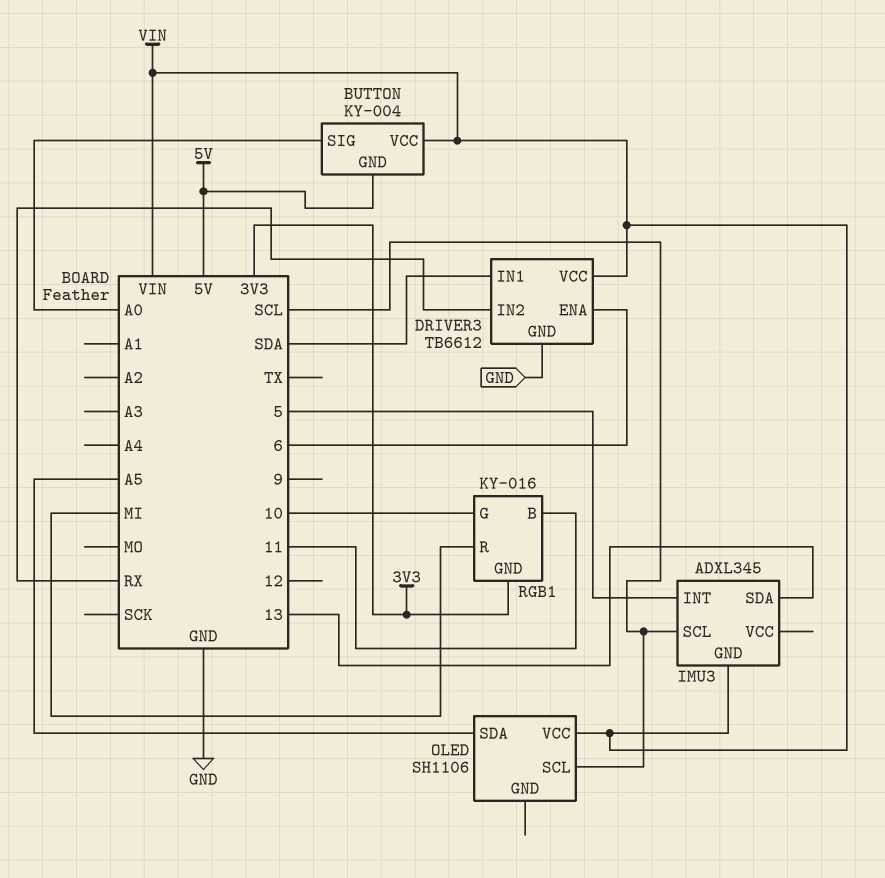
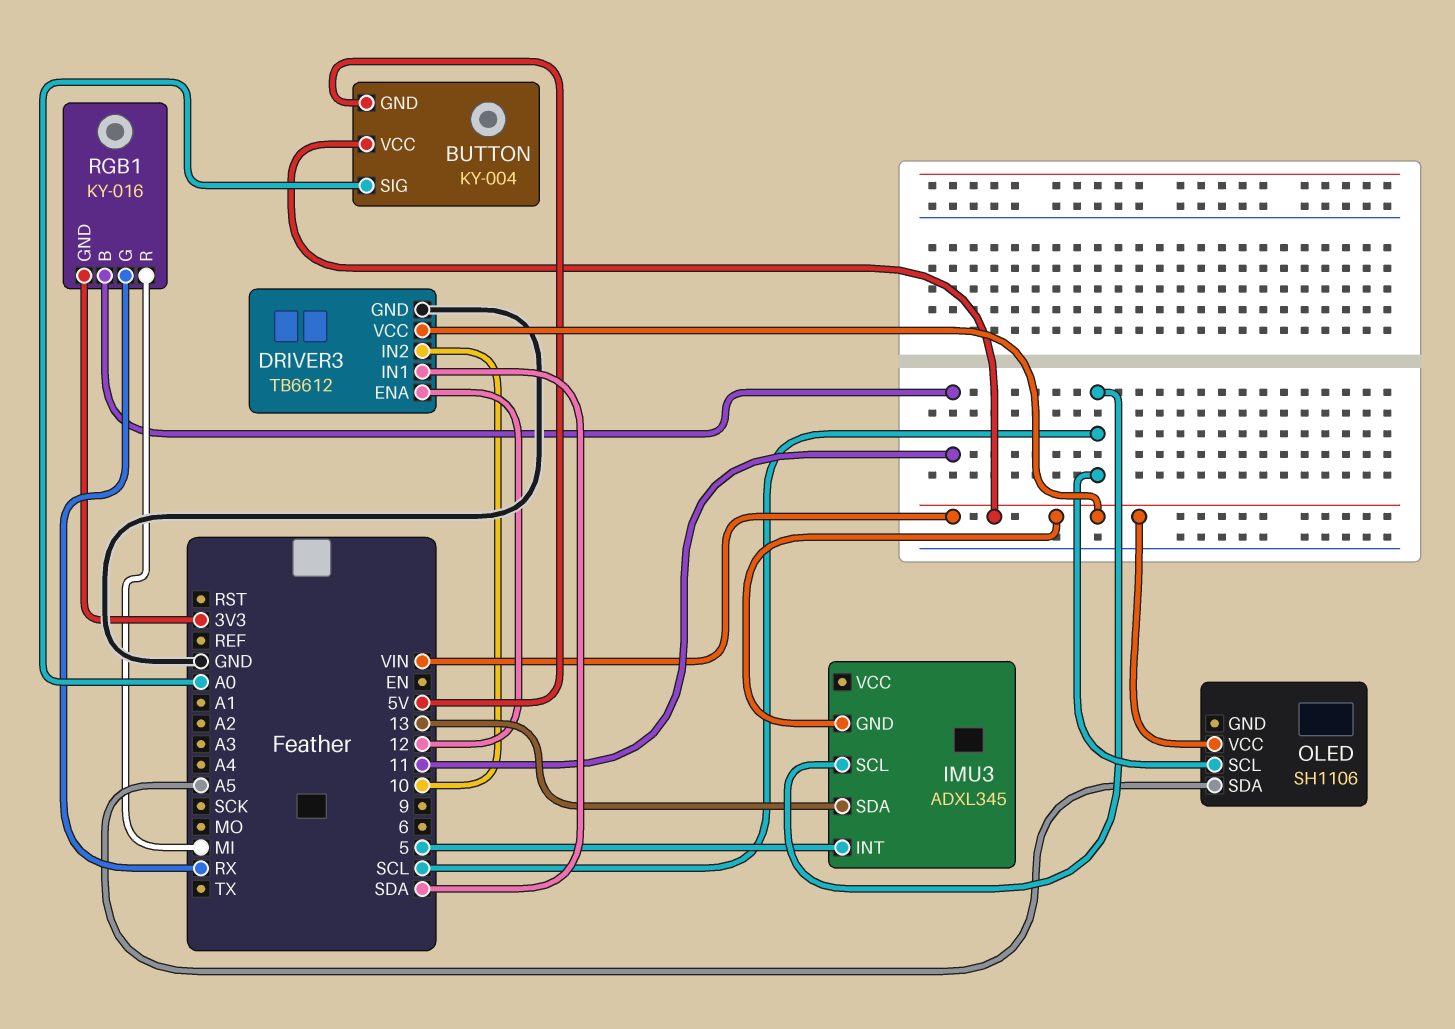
DRIVER3 pin ENA: 6 -> 12
DRIVER3 pin IN2: RX -> 10
RGB1 pin G: 10 -> RX

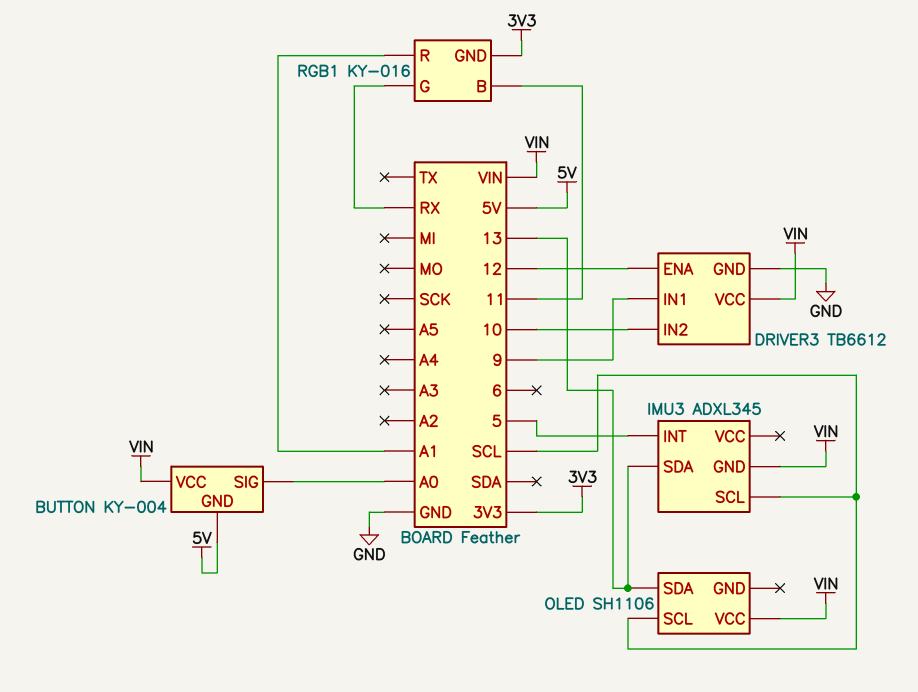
DRIVER3 pin IN1: SDA -> 9
OLED pin SDA: A5 -> 13
RGB1 pin R: MI -> A1

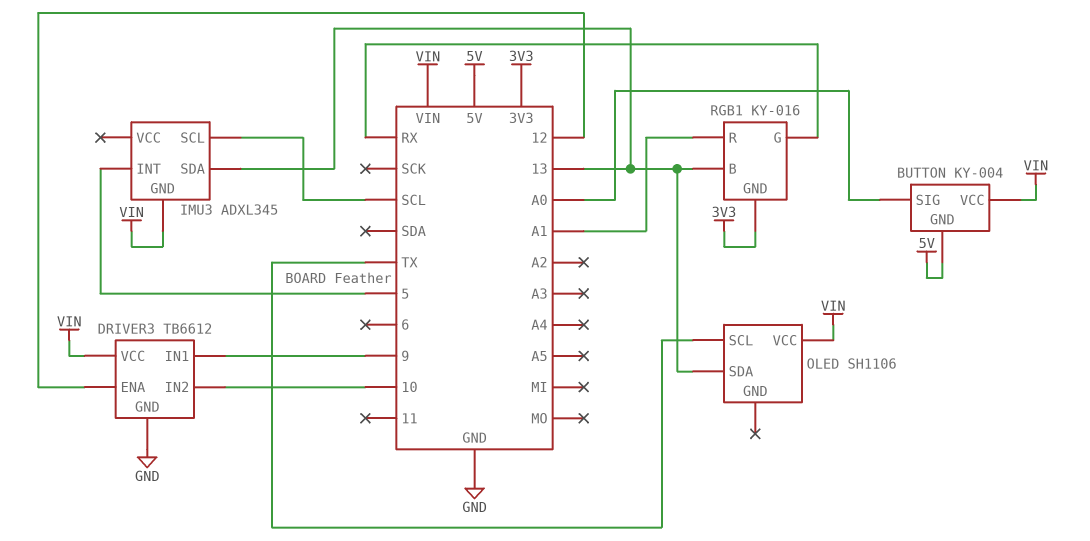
OLED pin SCL: SCL -> TX
RGB1 pin B: 11 -> 13

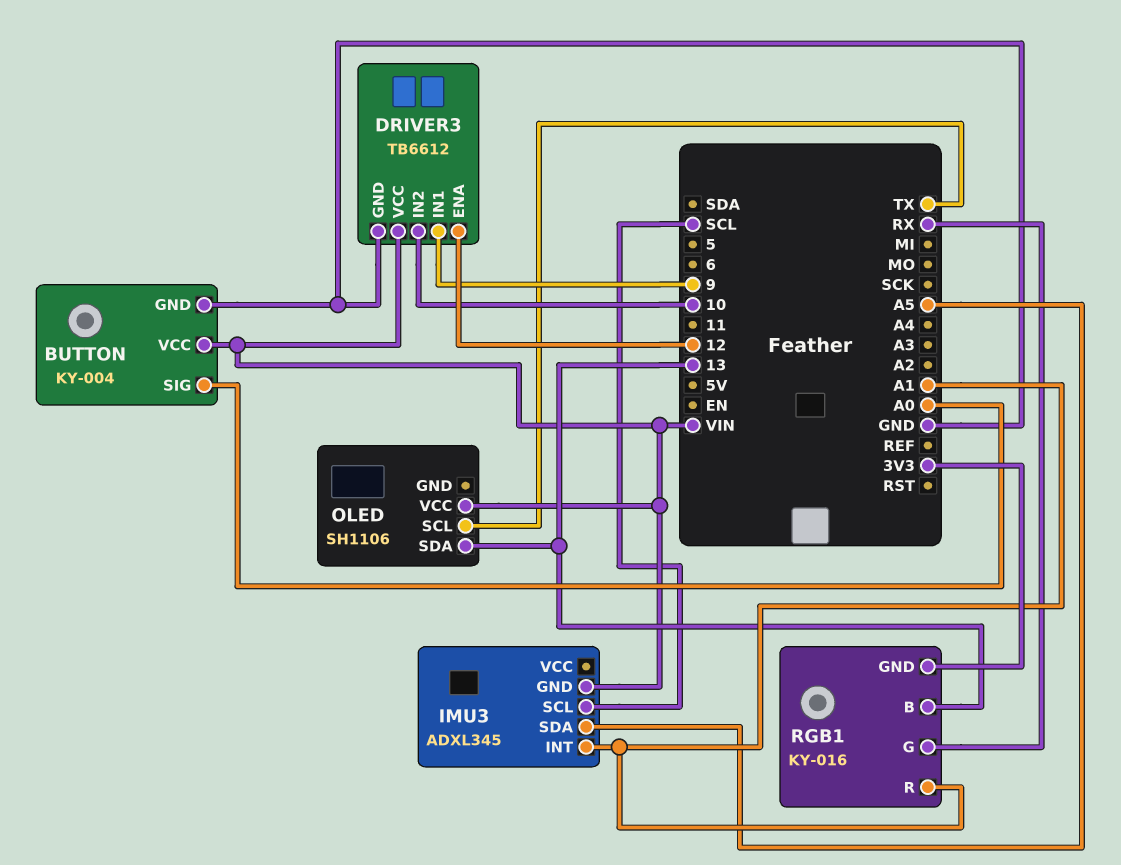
BUTTON pin GND: 5V -> GND
IMU3 pin INT: 5 -> A1
IMU3 pin SDA: 13 -> A5

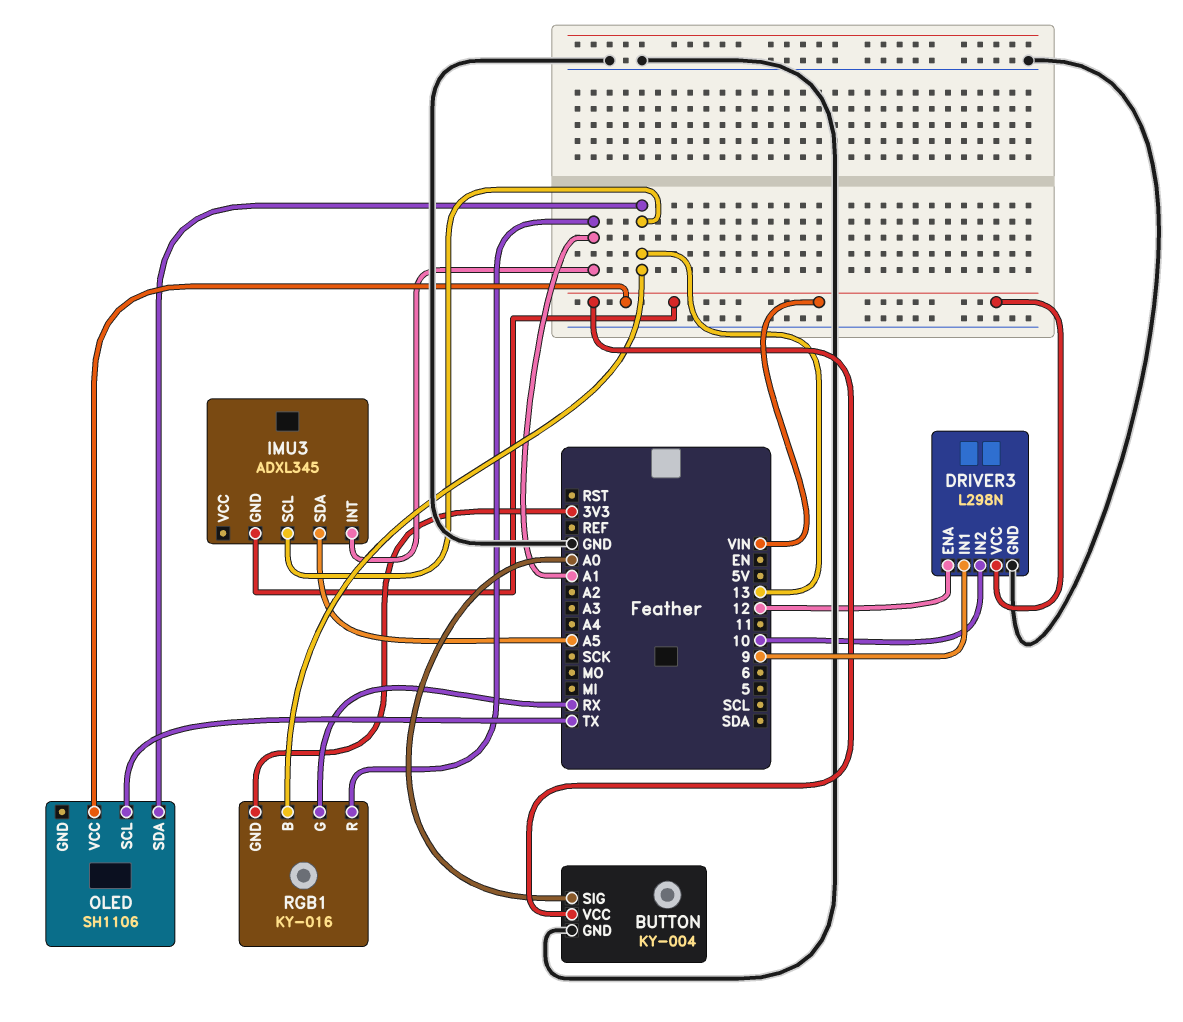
DRIVER3: TB6612 -> L298N
IMU3 pin SCL: SCL -> 13

